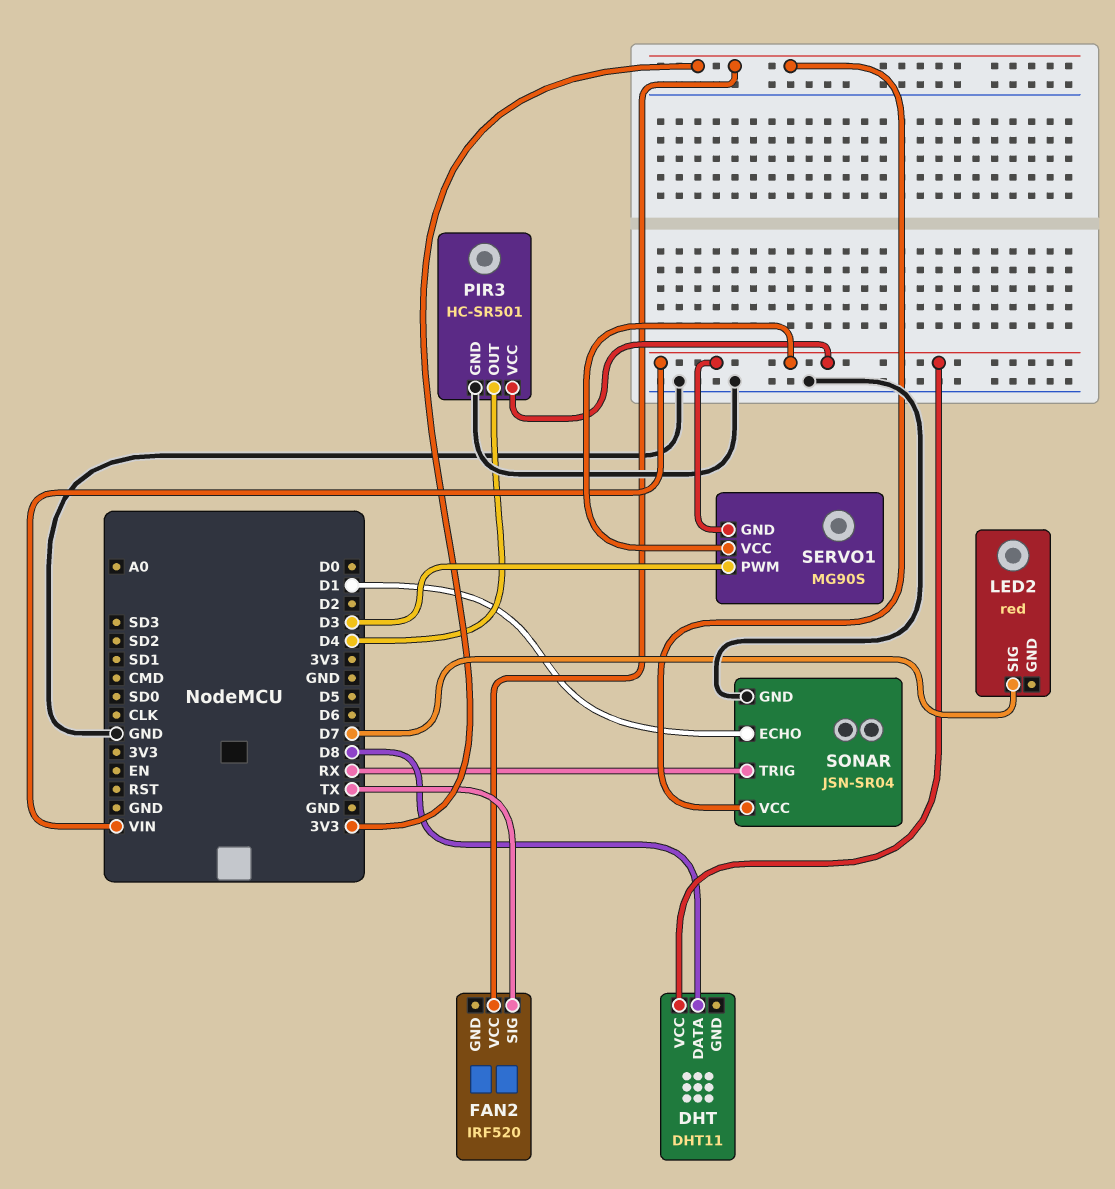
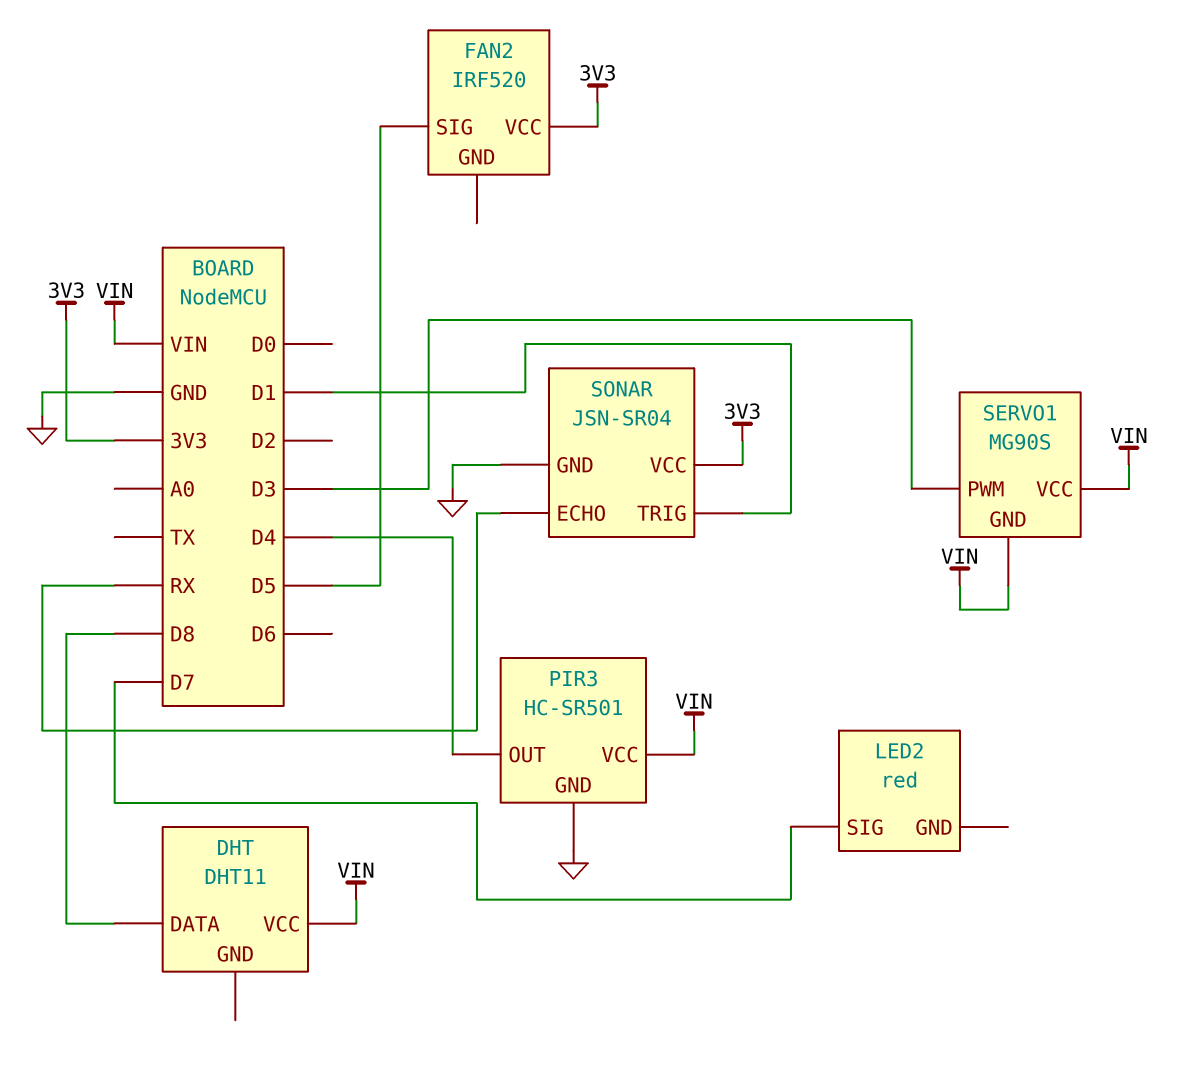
FAN2 pin SIG: TX -> D5
SONAR pin ECHO: D1 -> RX
SONAR pin TRIG: RX -> D1

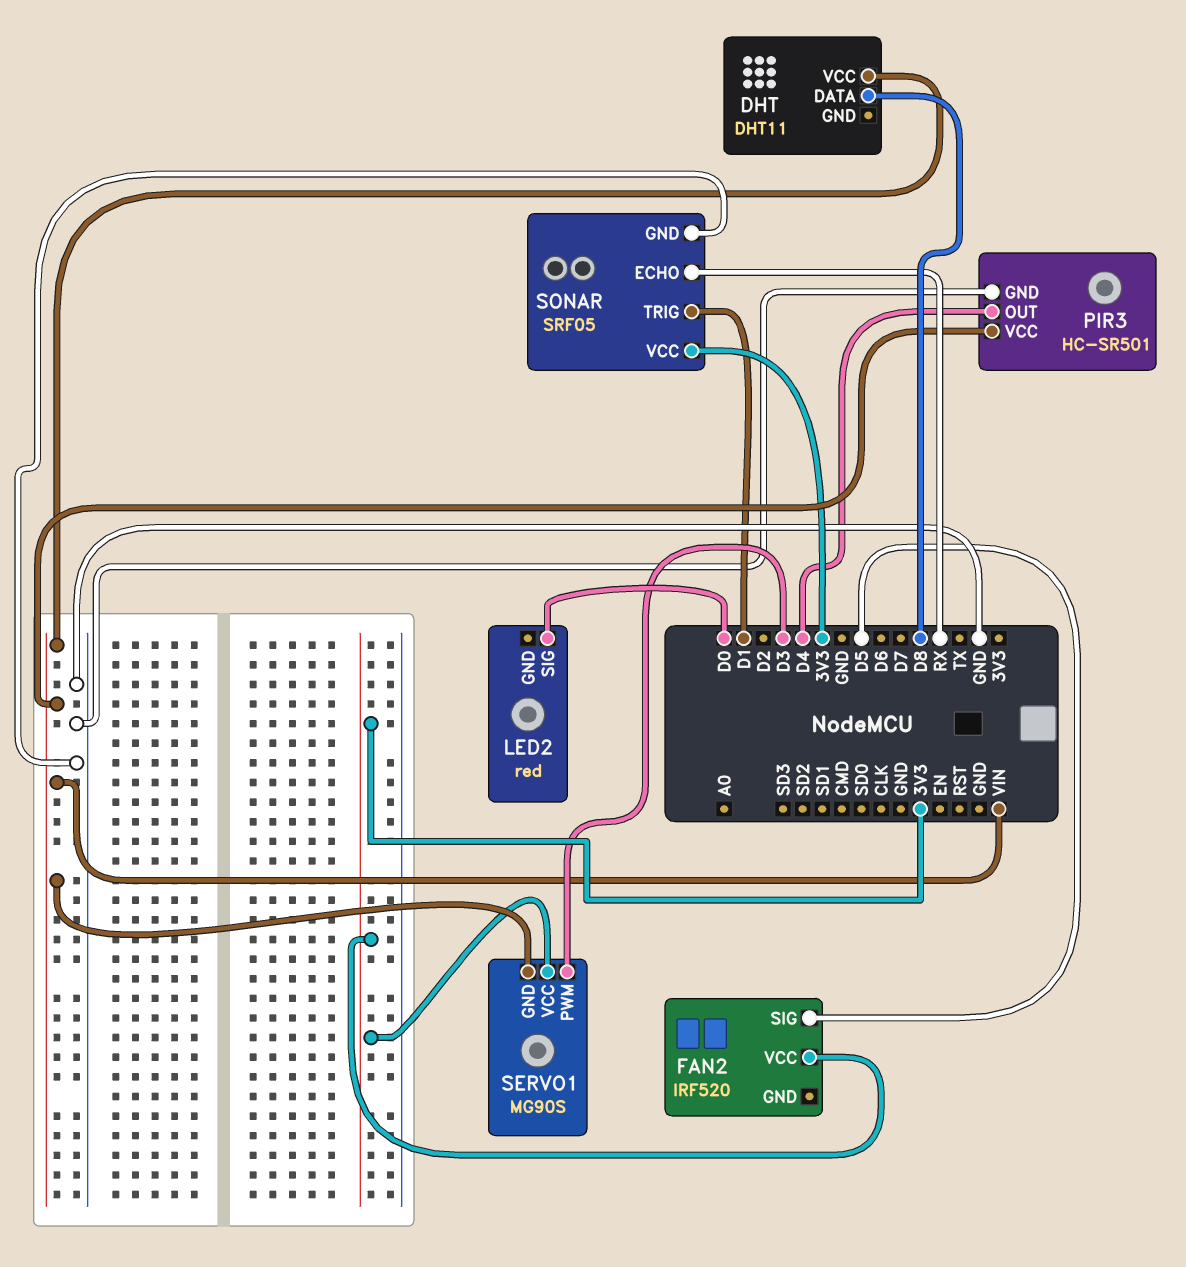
LED2 pin SIG: D7 -> D0
SERVO1 pin VCC: VIN -> 3V3
SONAR: JSN-SR04 -> SRF05

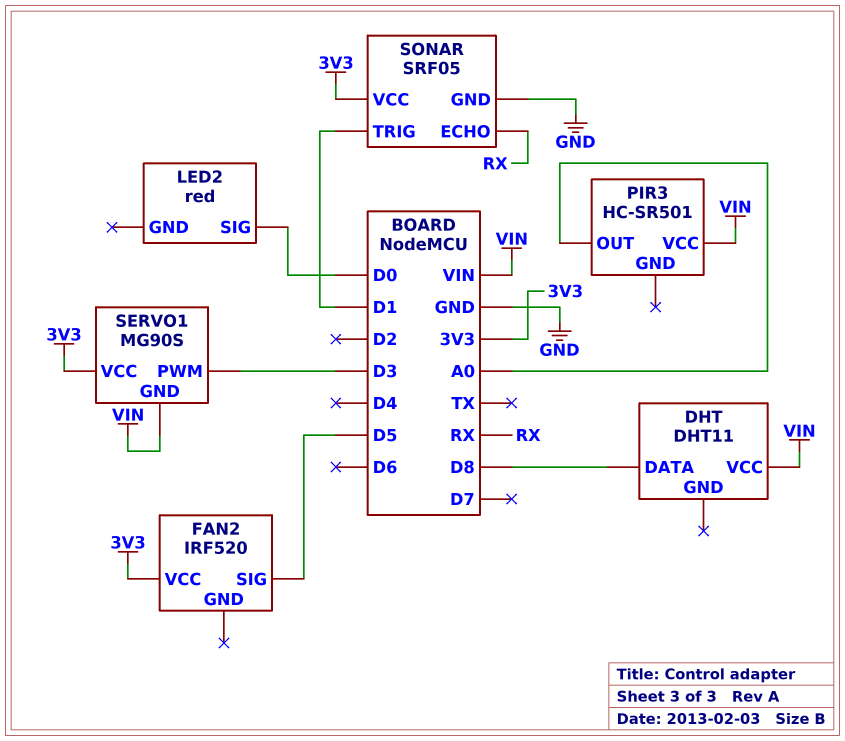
PIR3 pin GND: GND -> none
PIR3 pin OUT: D4 -> A0

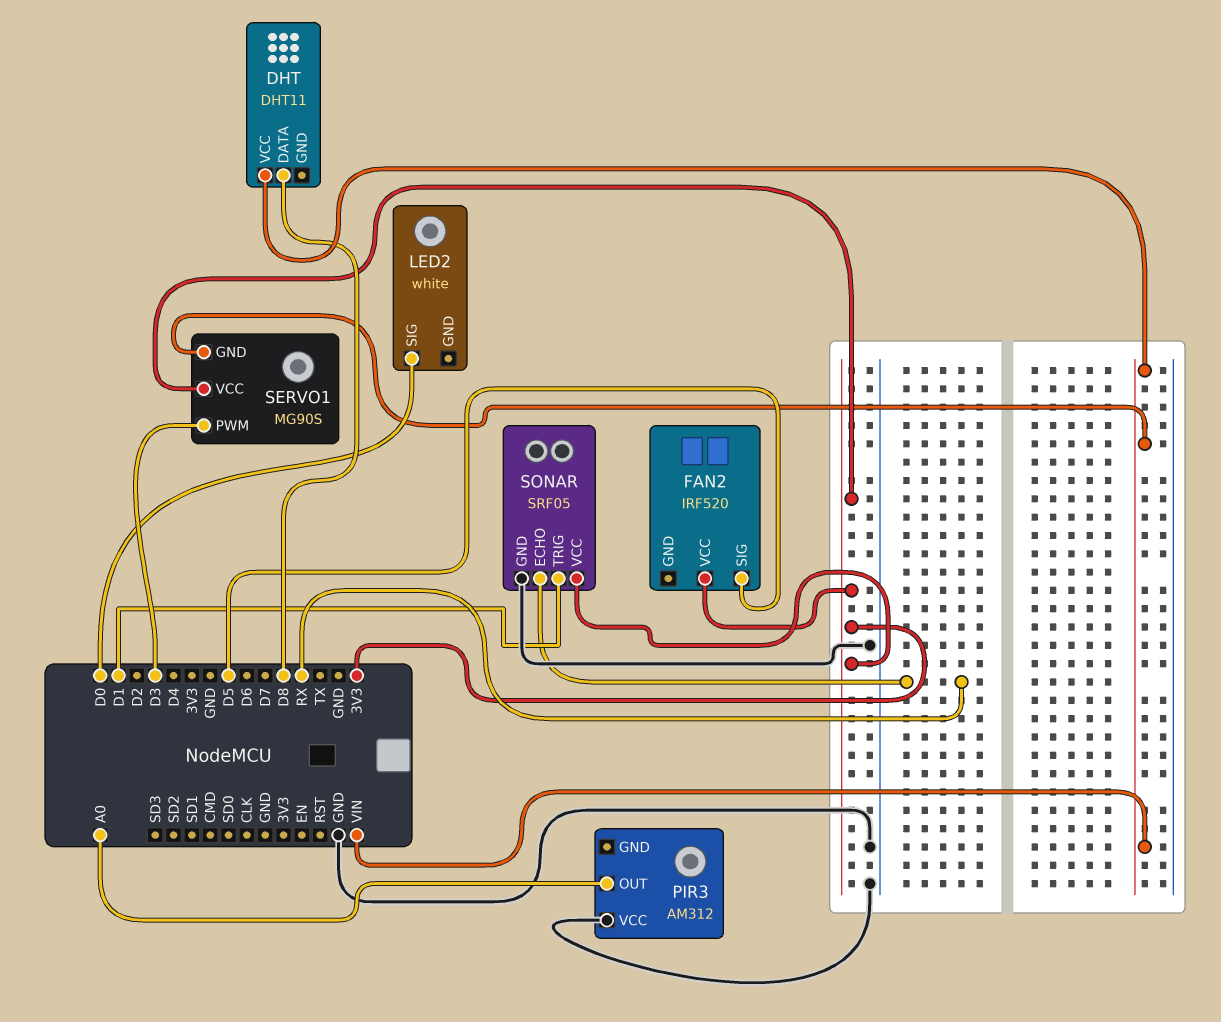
LED2: red -> white
PIR3: HC-SR501 -> AM312
PIR3 pin VCC: VIN -> GND

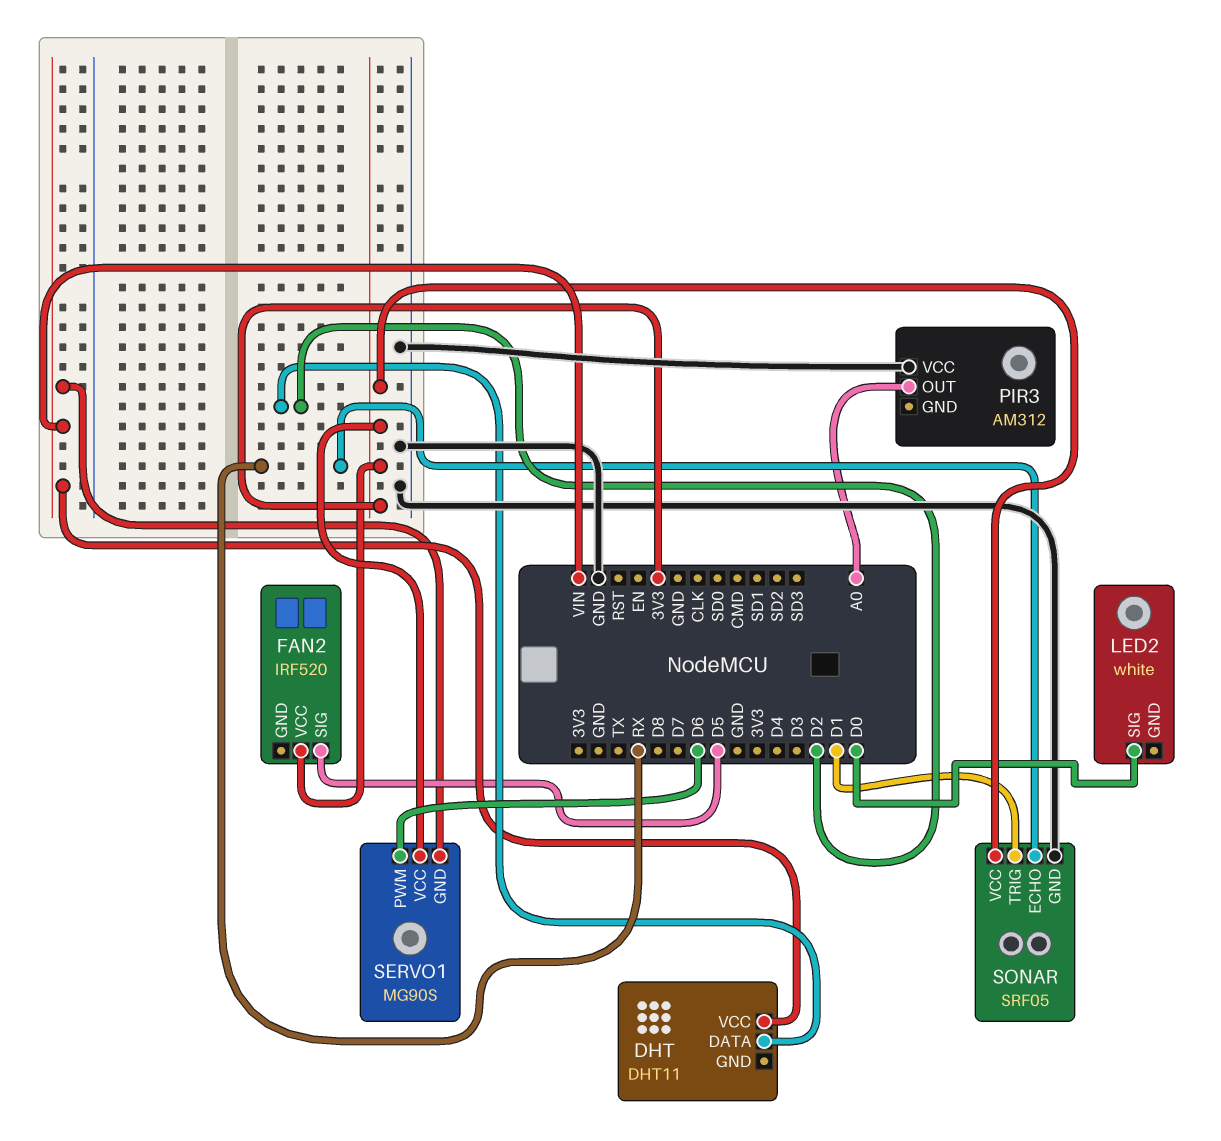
DHT pin DATA: D8 -> D2
SERVO1 pin PWM: D3 -> D6

